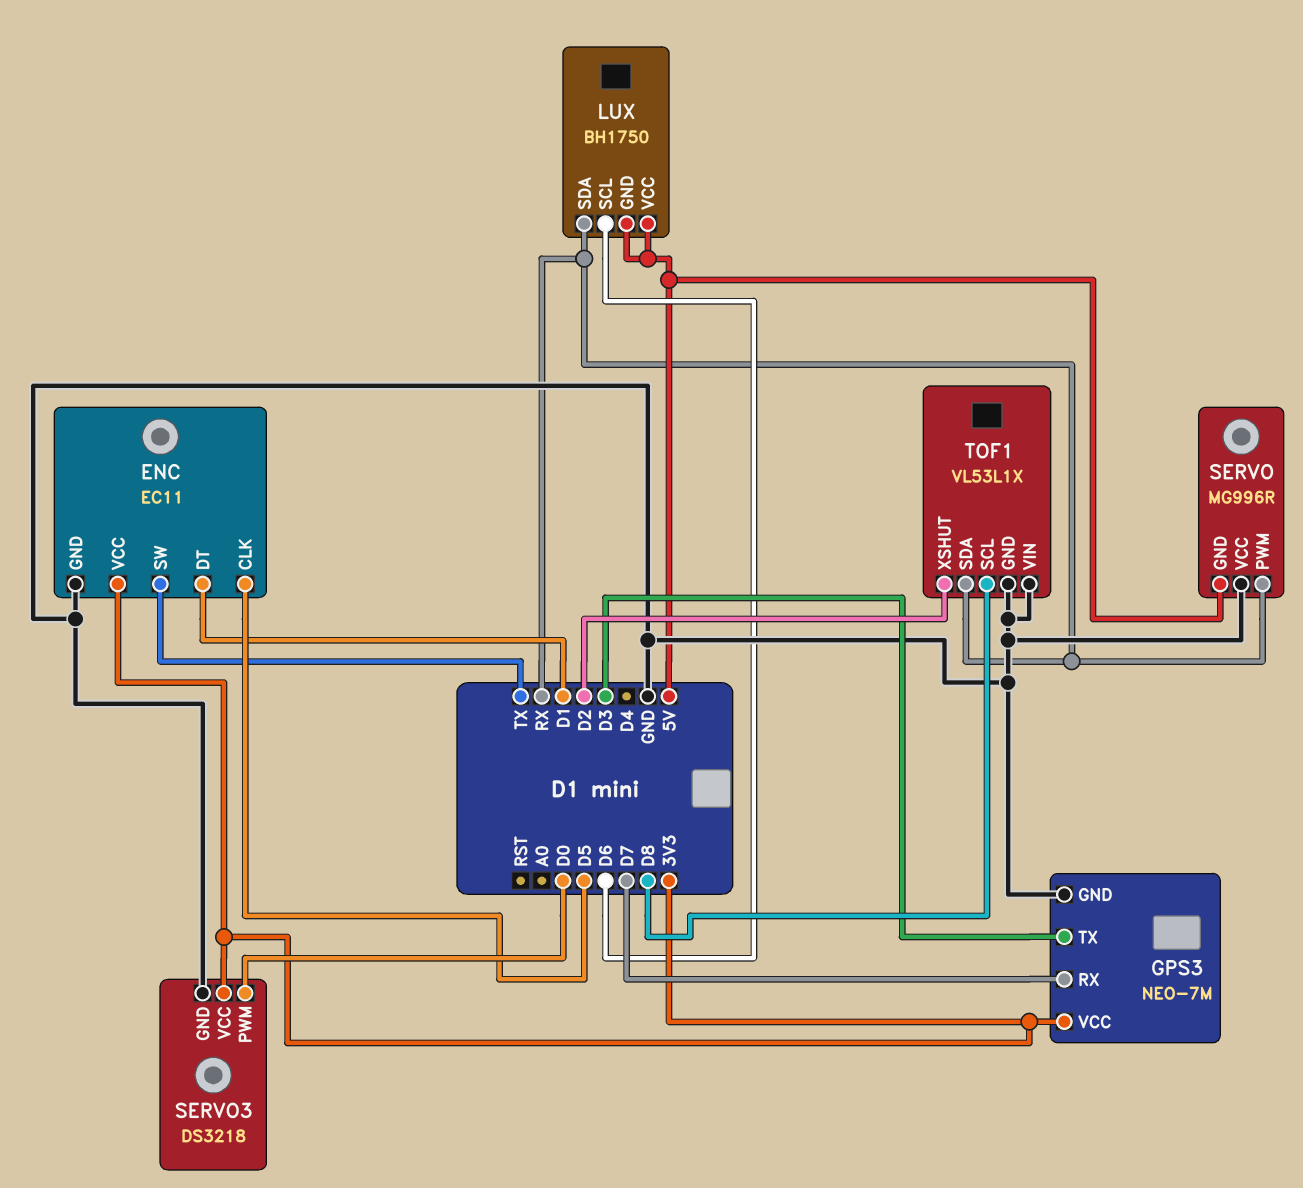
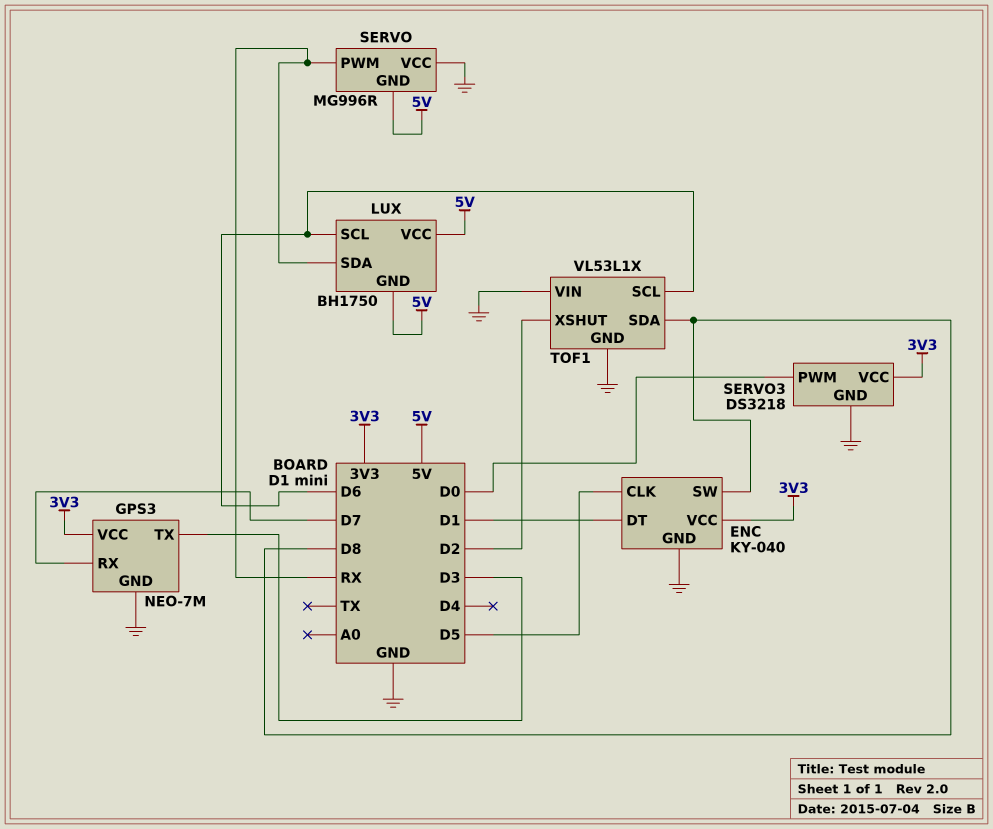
ENC: EC11 -> KY-040
ENC pin SW: TX -> D8
TOF1 pin SCL: D8 -> D6
TOF1 pin SDA: RX -> D8

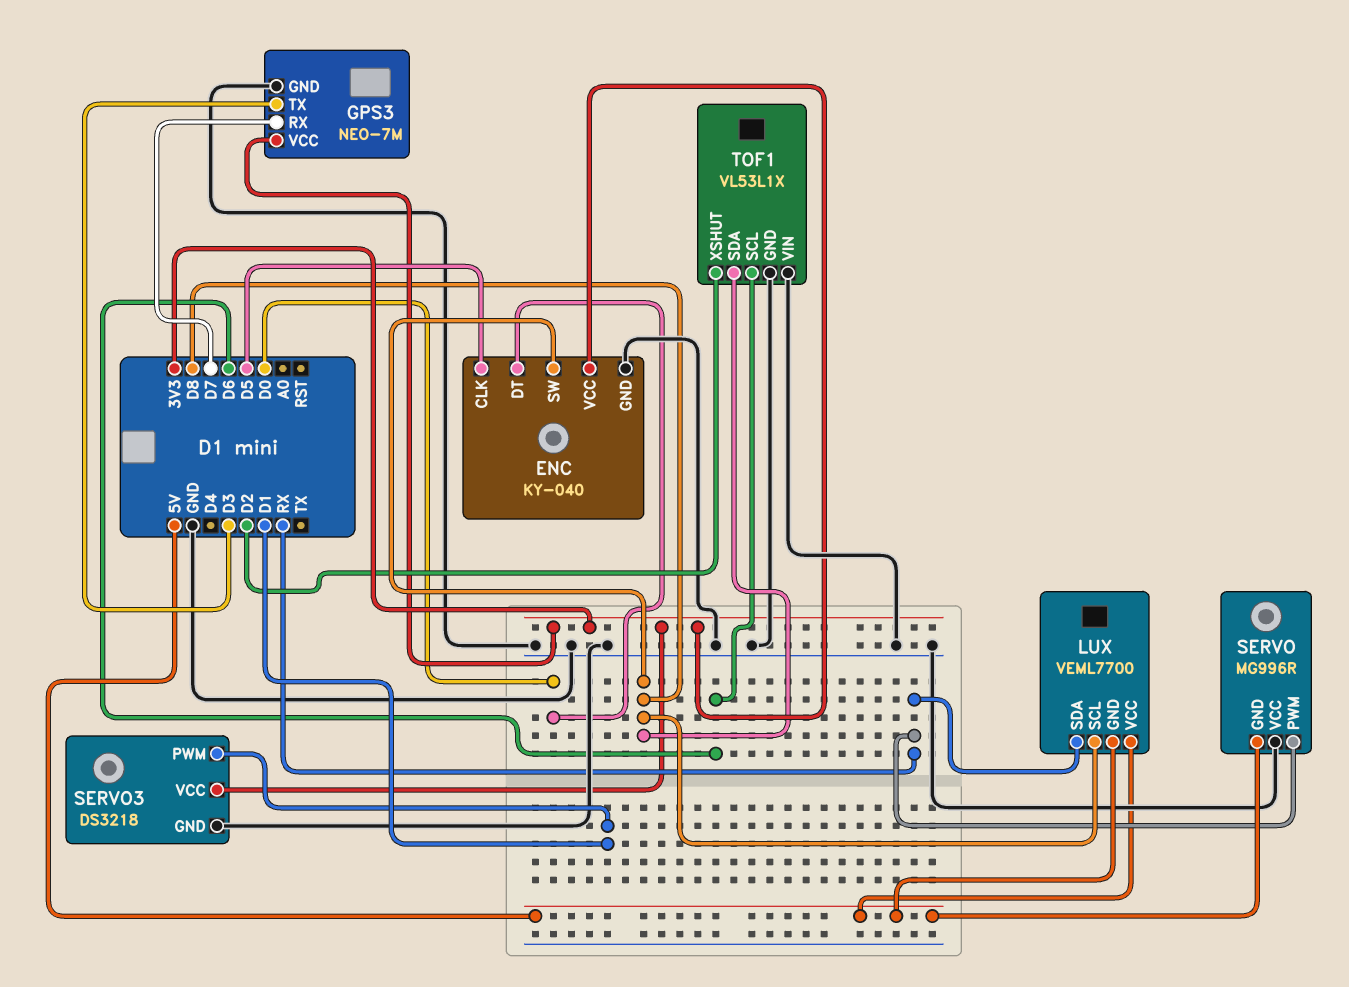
ENC pin DT: D1 -> D0
LUX: BH1750 -> VEML7700
LUX pin SCL: D6 -> D8
SERVO3 pin PWM: D0 -> D1

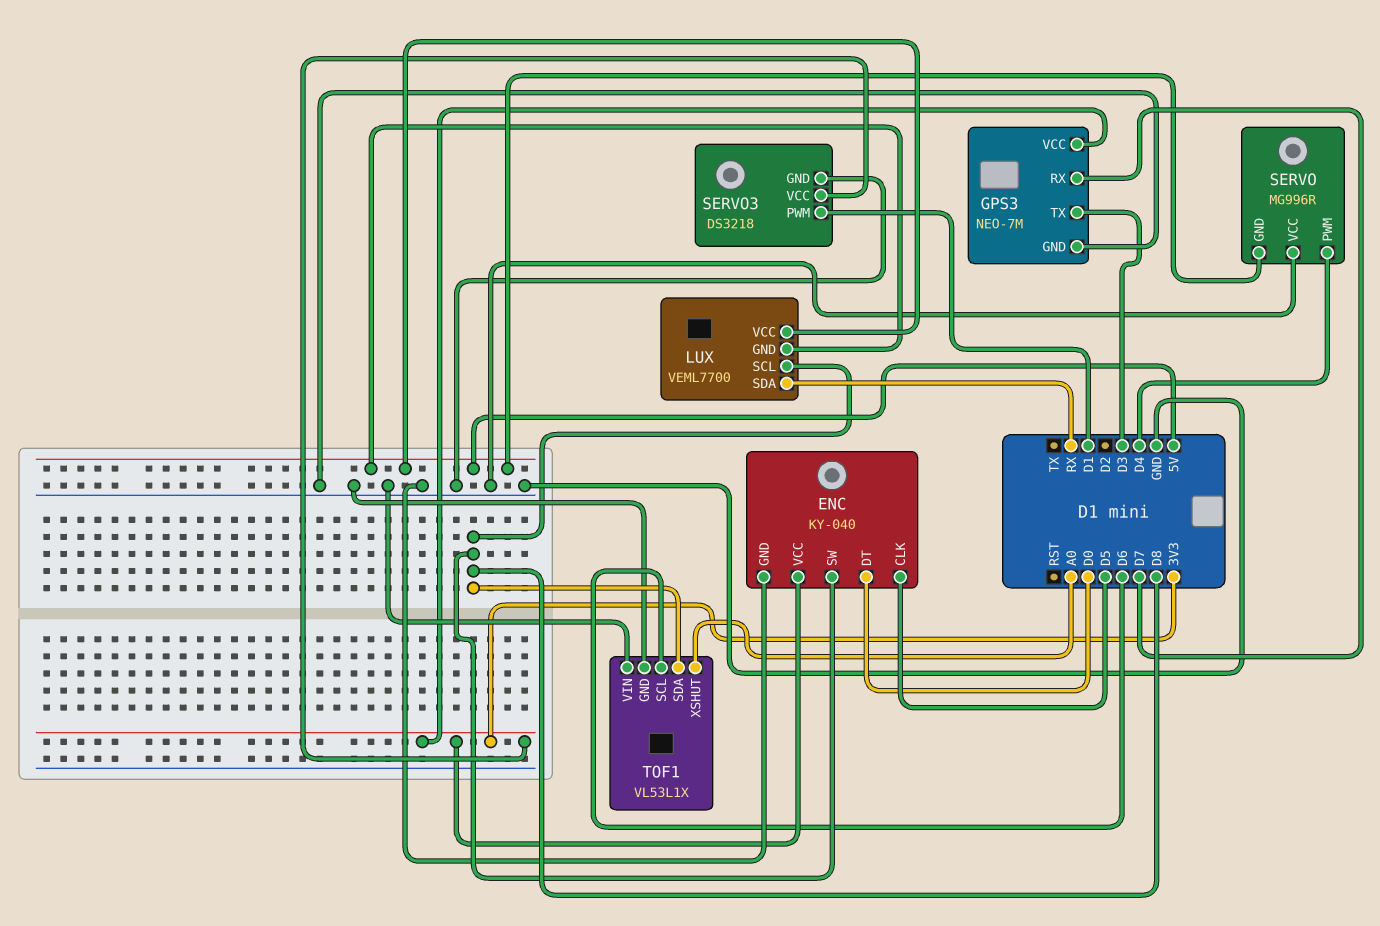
SERVO pin PWM: RX -> D4
TOF1 pin XSHUT: D2 -> A0

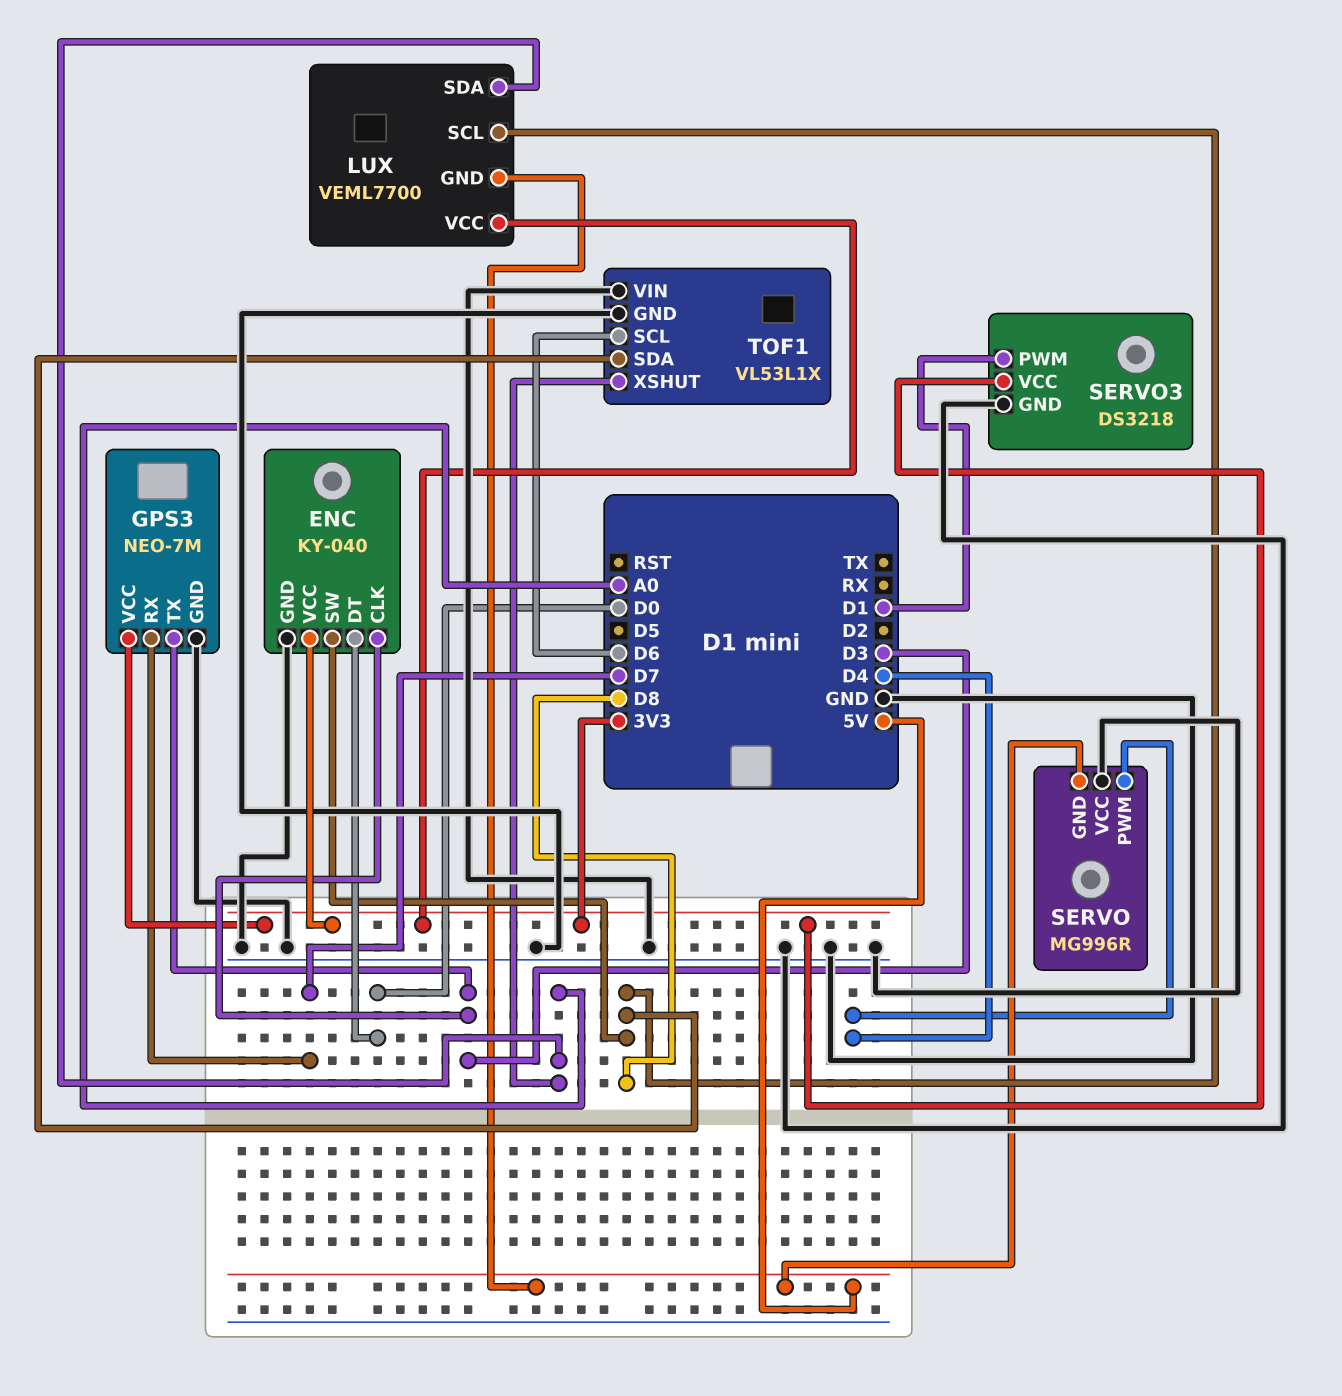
ENC pin CLK: D5 -> D3
LUX pin SDA: RX -> A0
LUX pin VCC: 5V -> 3V3

